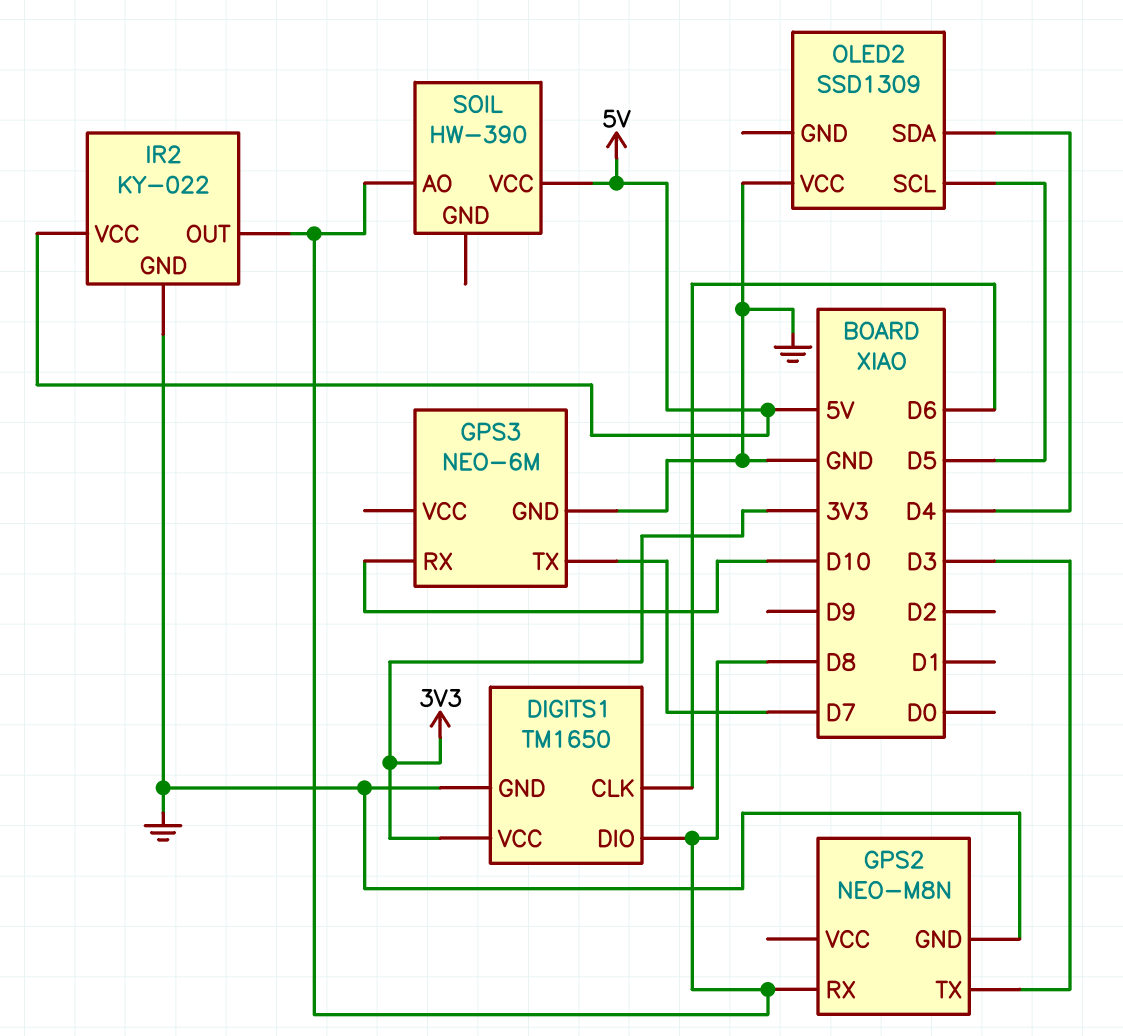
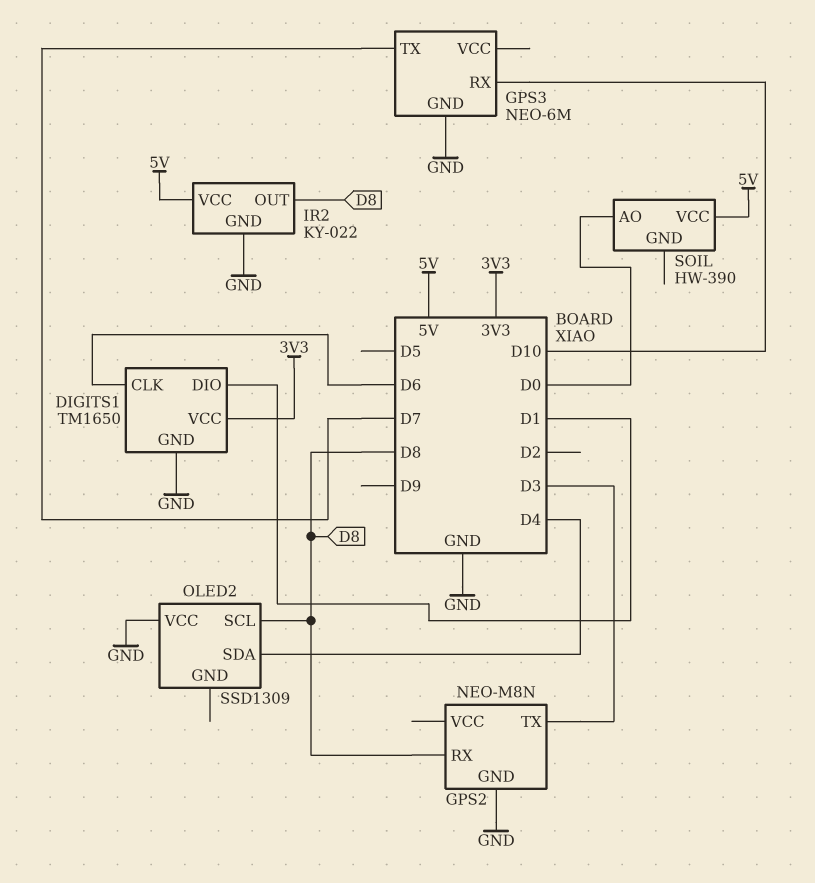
DIGITS1 pin DIO: D8 -> D1
OLED2 pin SCL: D5 -> D8
SOIL pin AO: D8 -> D0

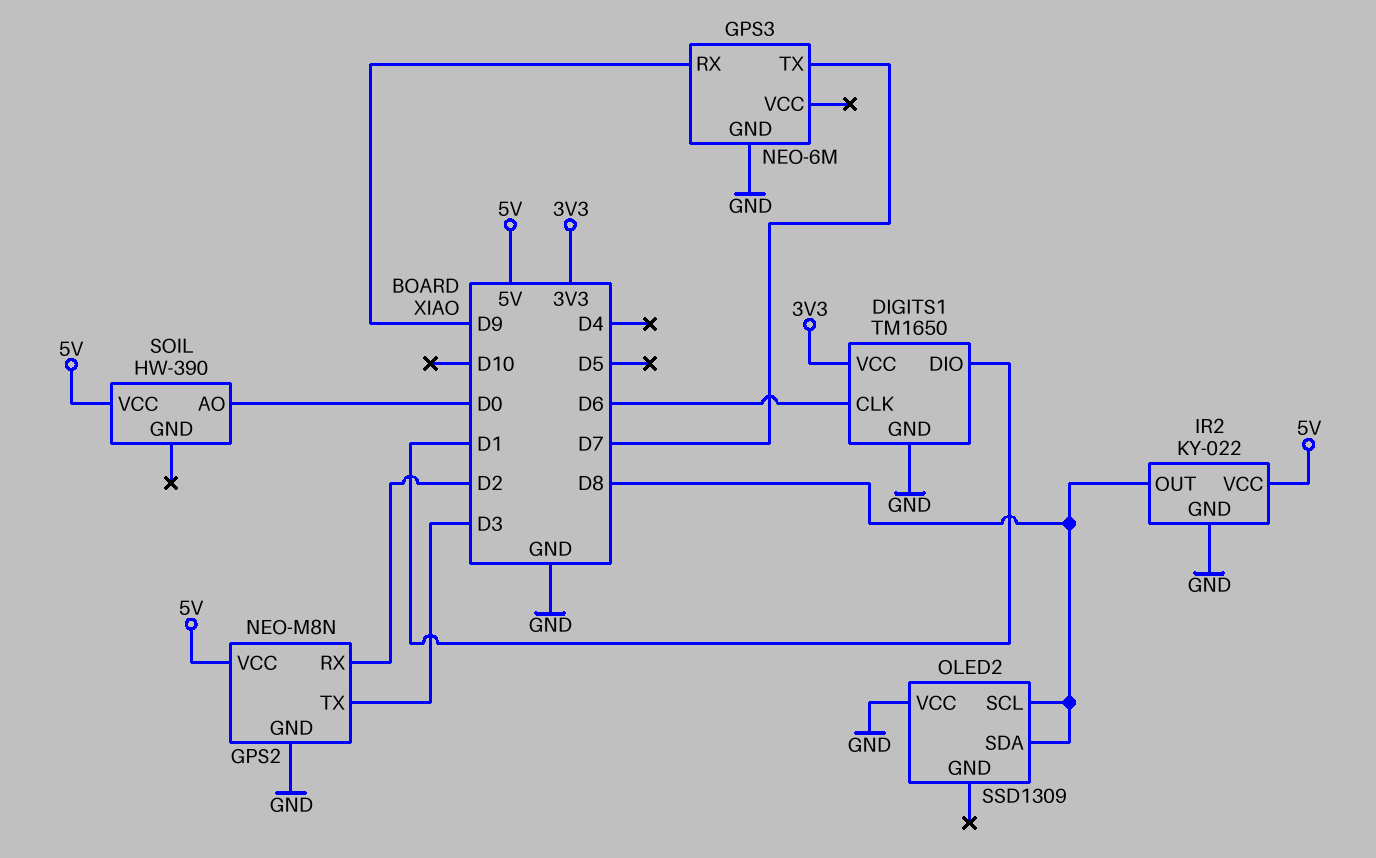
GPS2 pin RX: D8 -> D2
GPS2 pin VCC: none -> 5V
GPS3 pin RX: D10 -> D9
OLED2 pin SDA: D4 -> D8

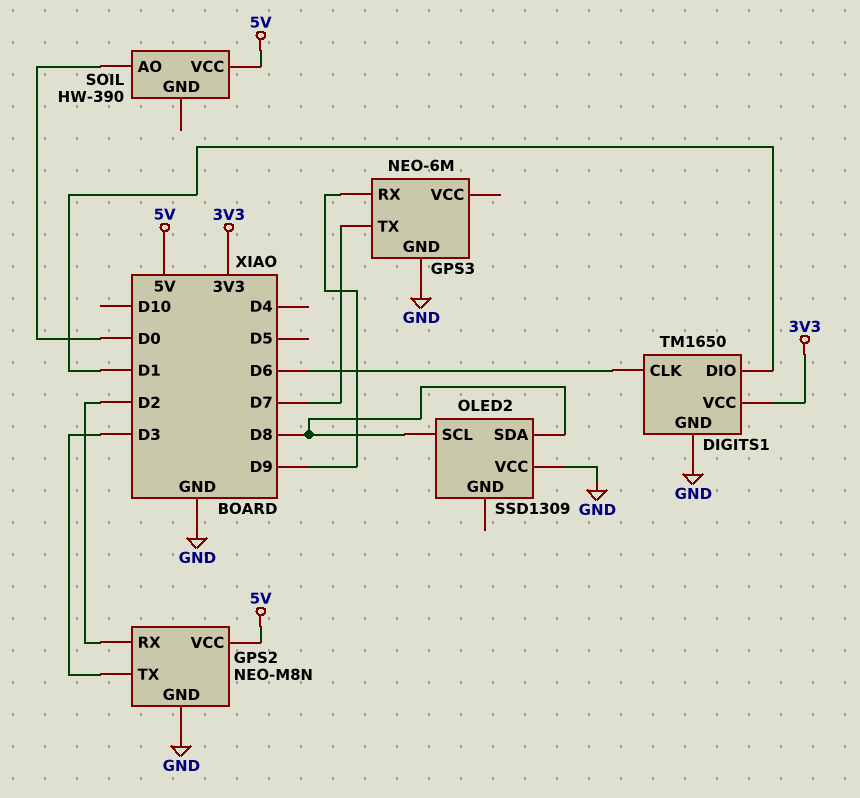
IR2: KY-022 -> none
IR2 pin GND: GND -> none
IR2 pin OUT: D8 -> none
IR2 pin VCC: 5V -> none

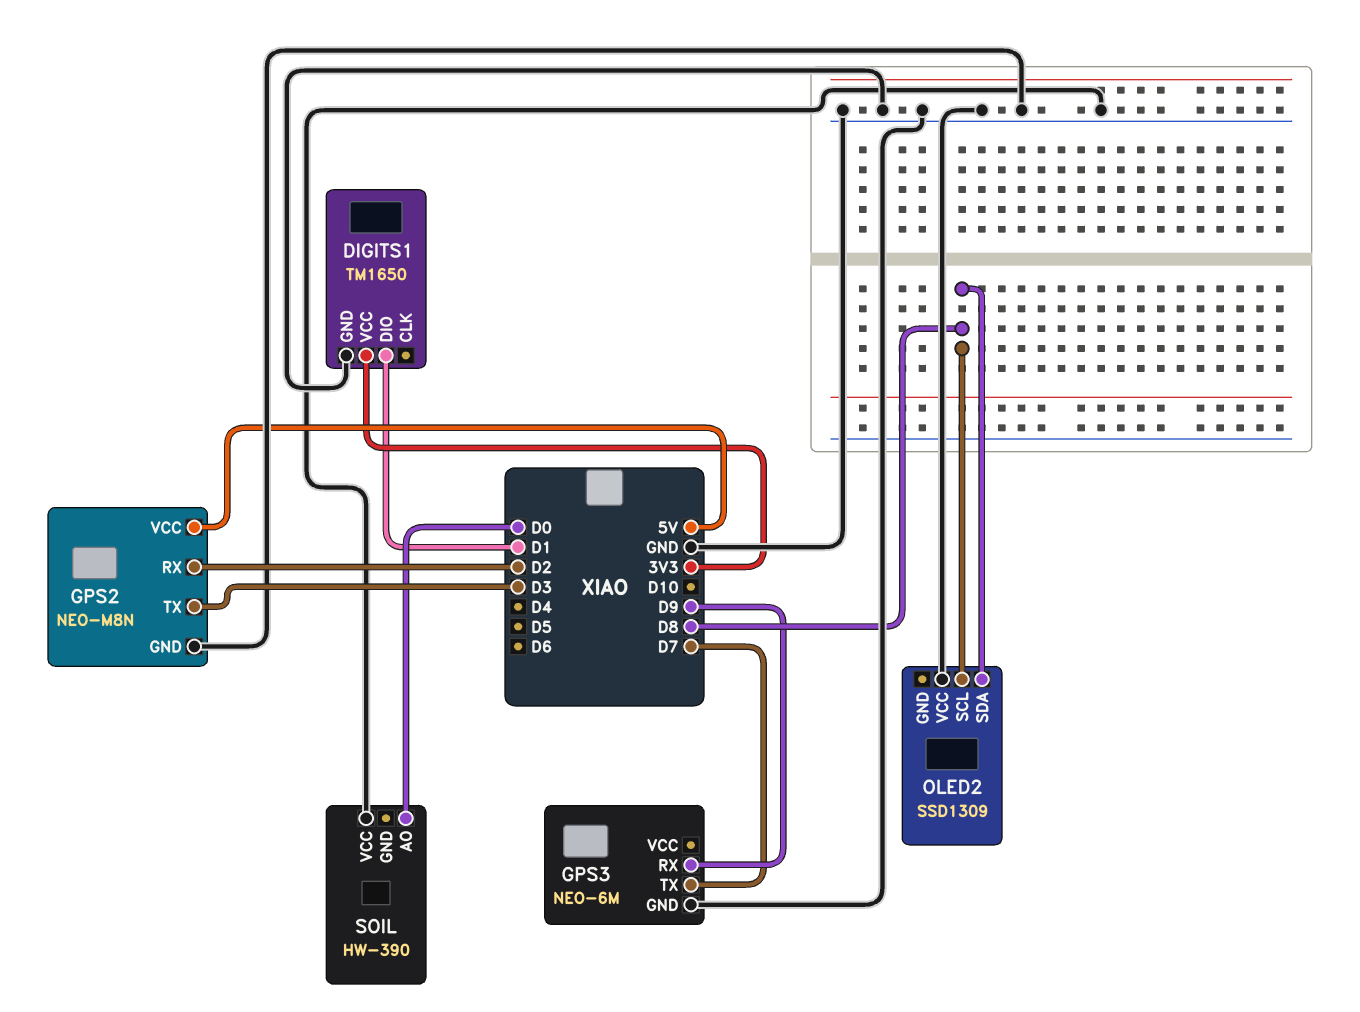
DIGITS1 pin CLK: D6 -> none
SOIL pin VCC: 5V -> GND

